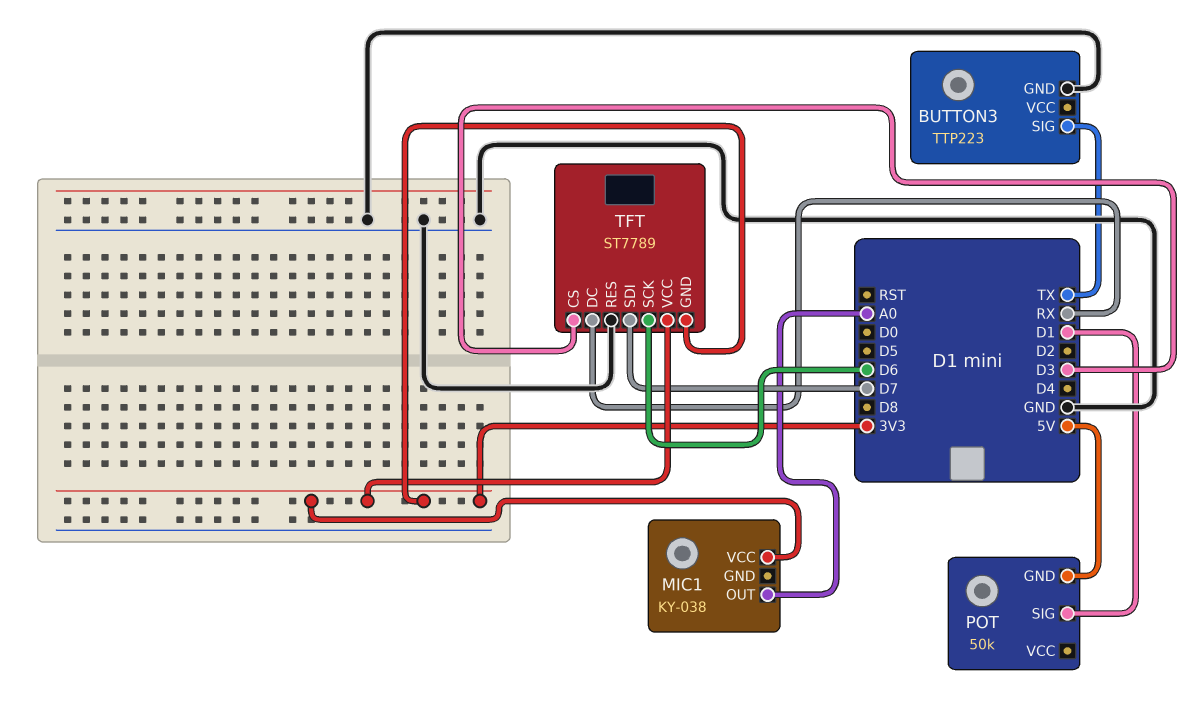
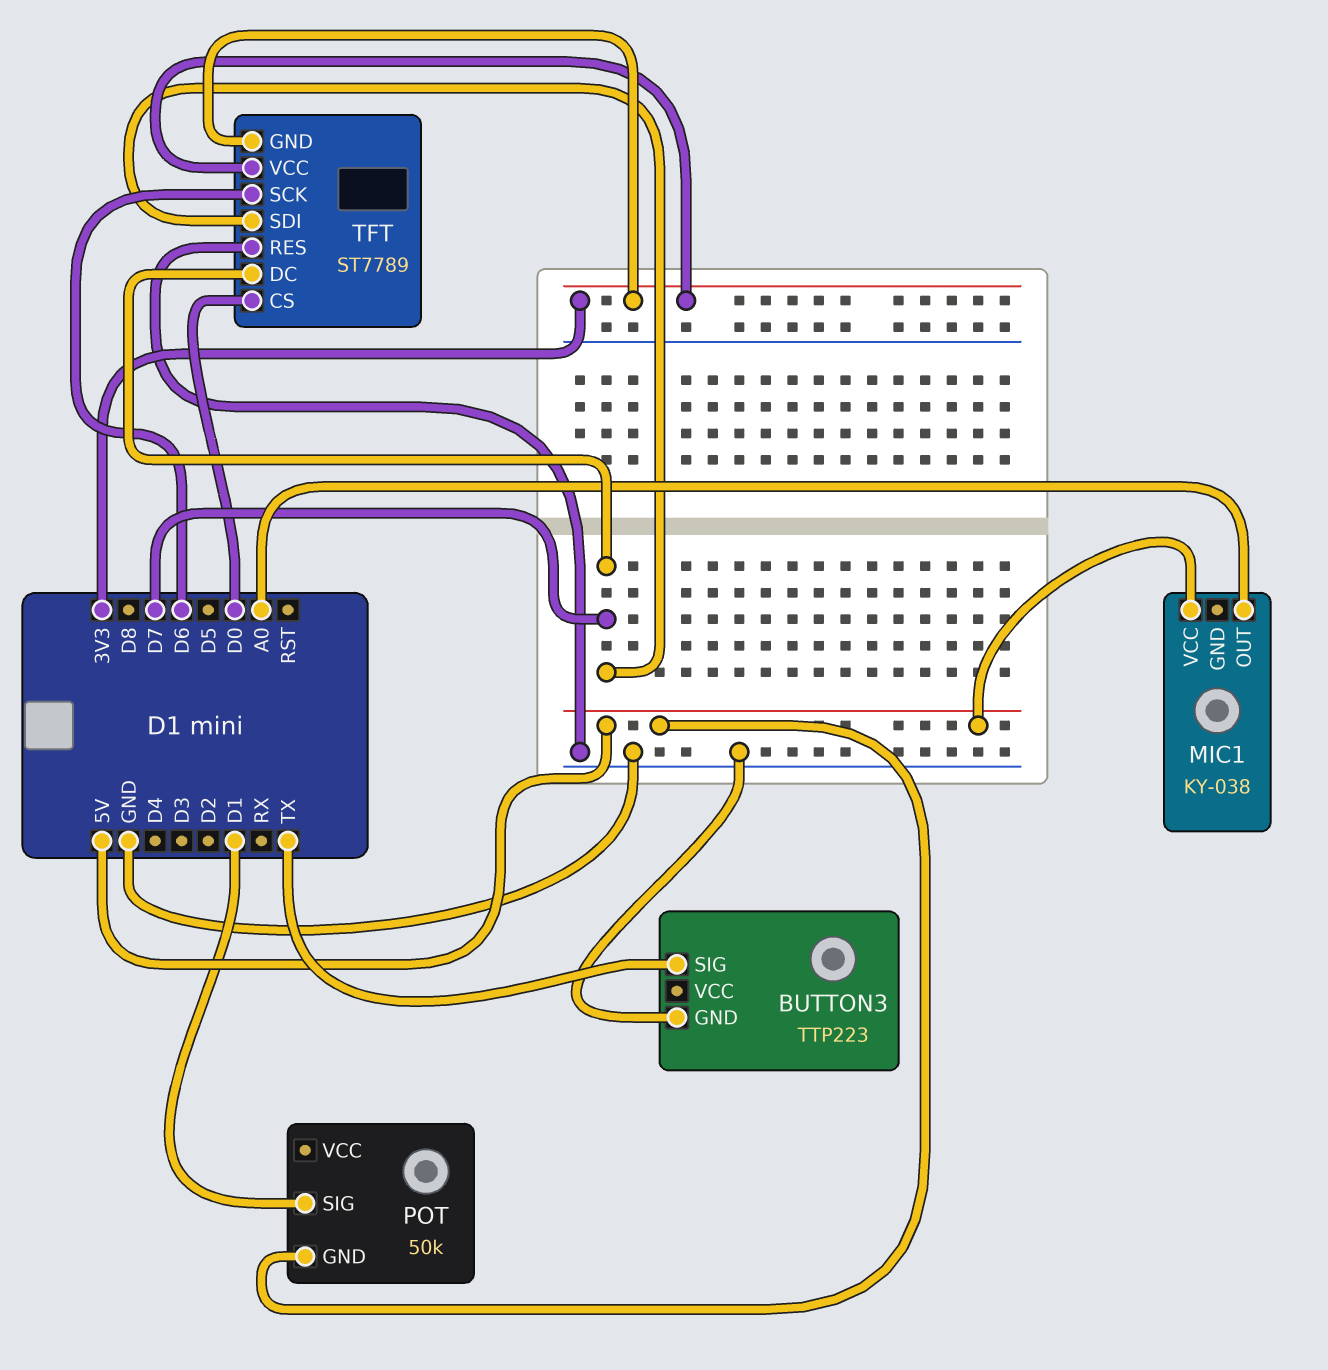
MIC1 pin VCC: 3V3 -> 5V
TFT pin CS: D3 -> D0
TFT pin DC: RX -> D7

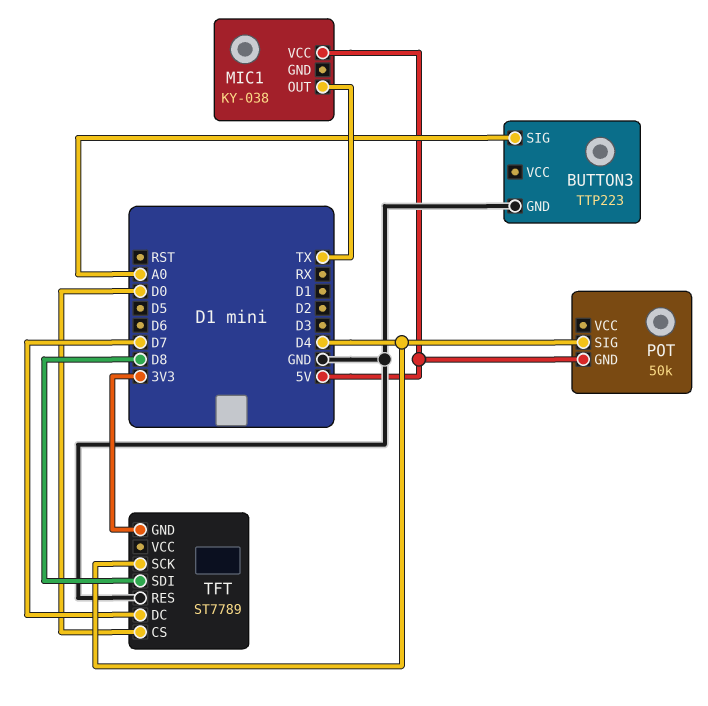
BUTTON3 pin SIG: TX -> A0
MIC1 pin OUT: A0 -> TX
POT pin SIG: D1 -> D4
TFT pin SCK: D6 -> D4
TFT pin SDI: D7 -> D8
TFT pin VCC: 3V3 -> none

